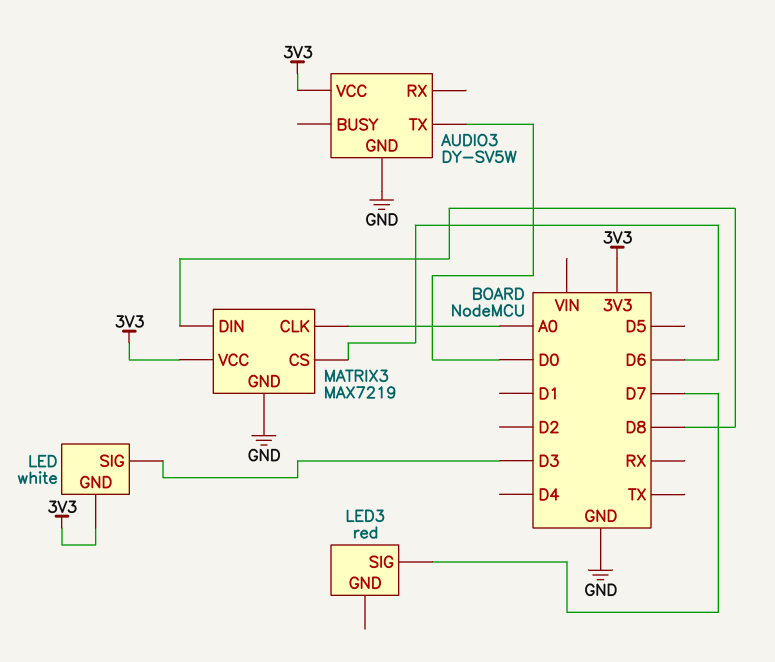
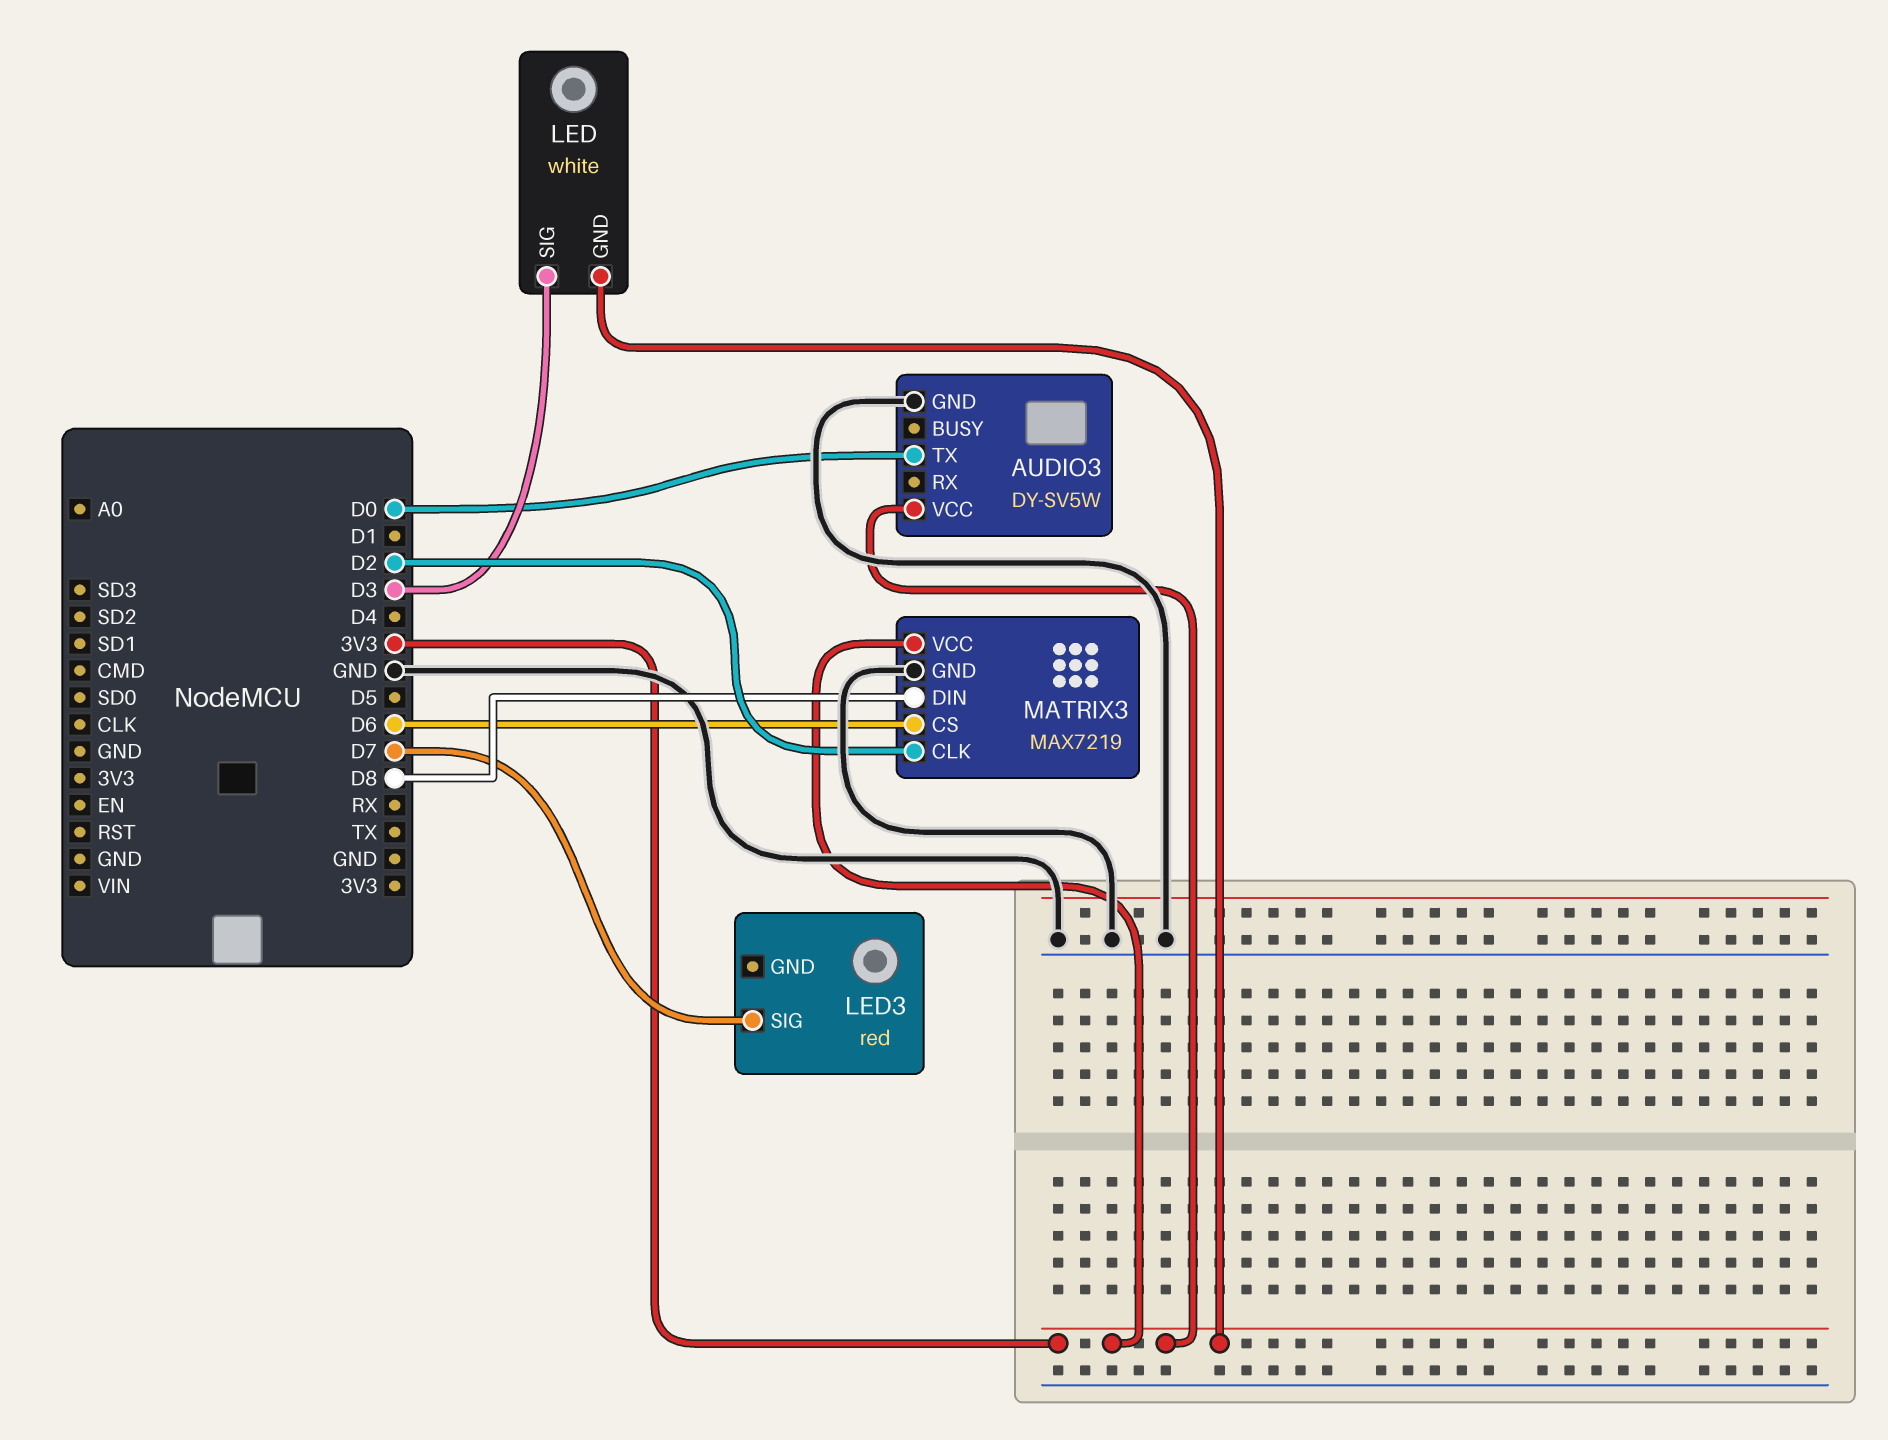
MATRIX3 pin CLK: A0 -> D2

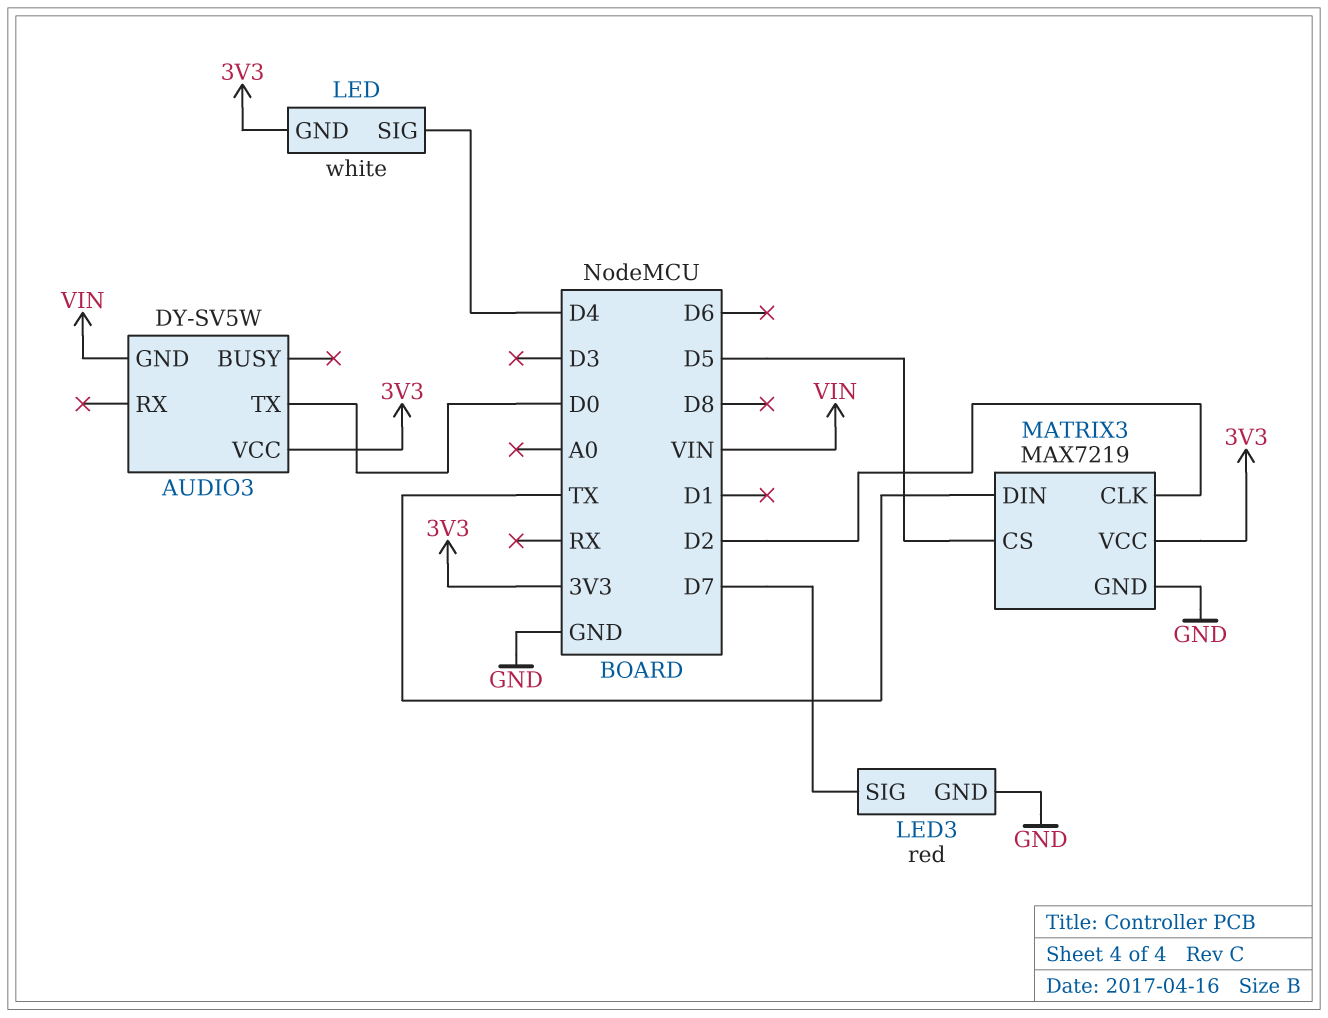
AUDIO3 pin GND: GND -> VIN
LED pin SIG: D3 -> D4
LED3 pin GND: none -> GND
MATRIX3 pin CS: D6 -> D5
MATRIX3 pin DIN: D8 -> TX

